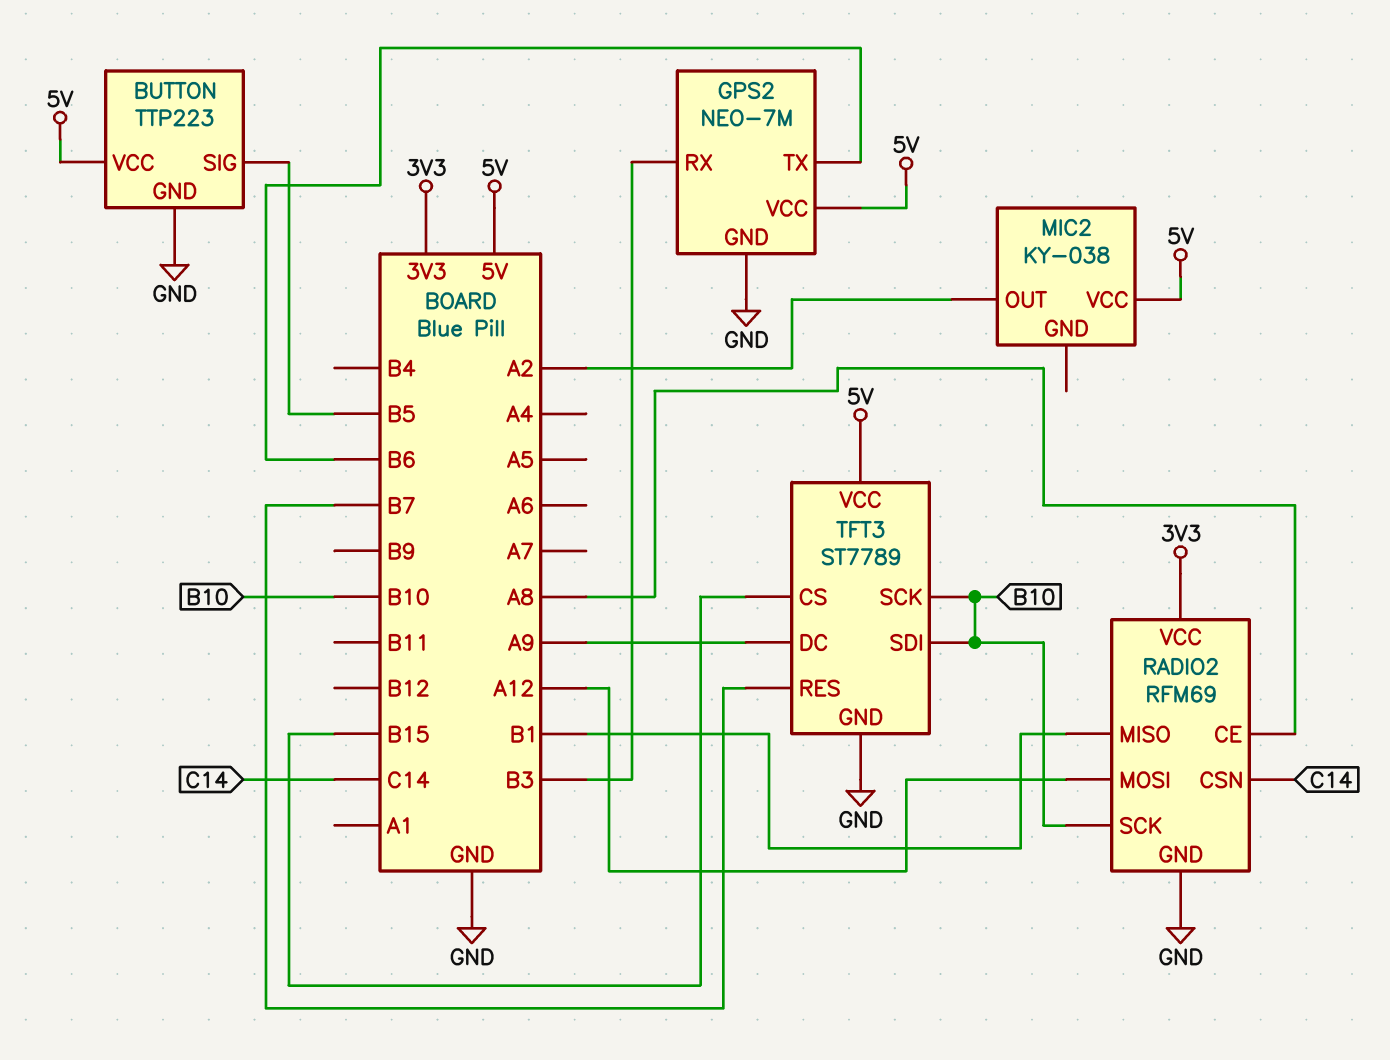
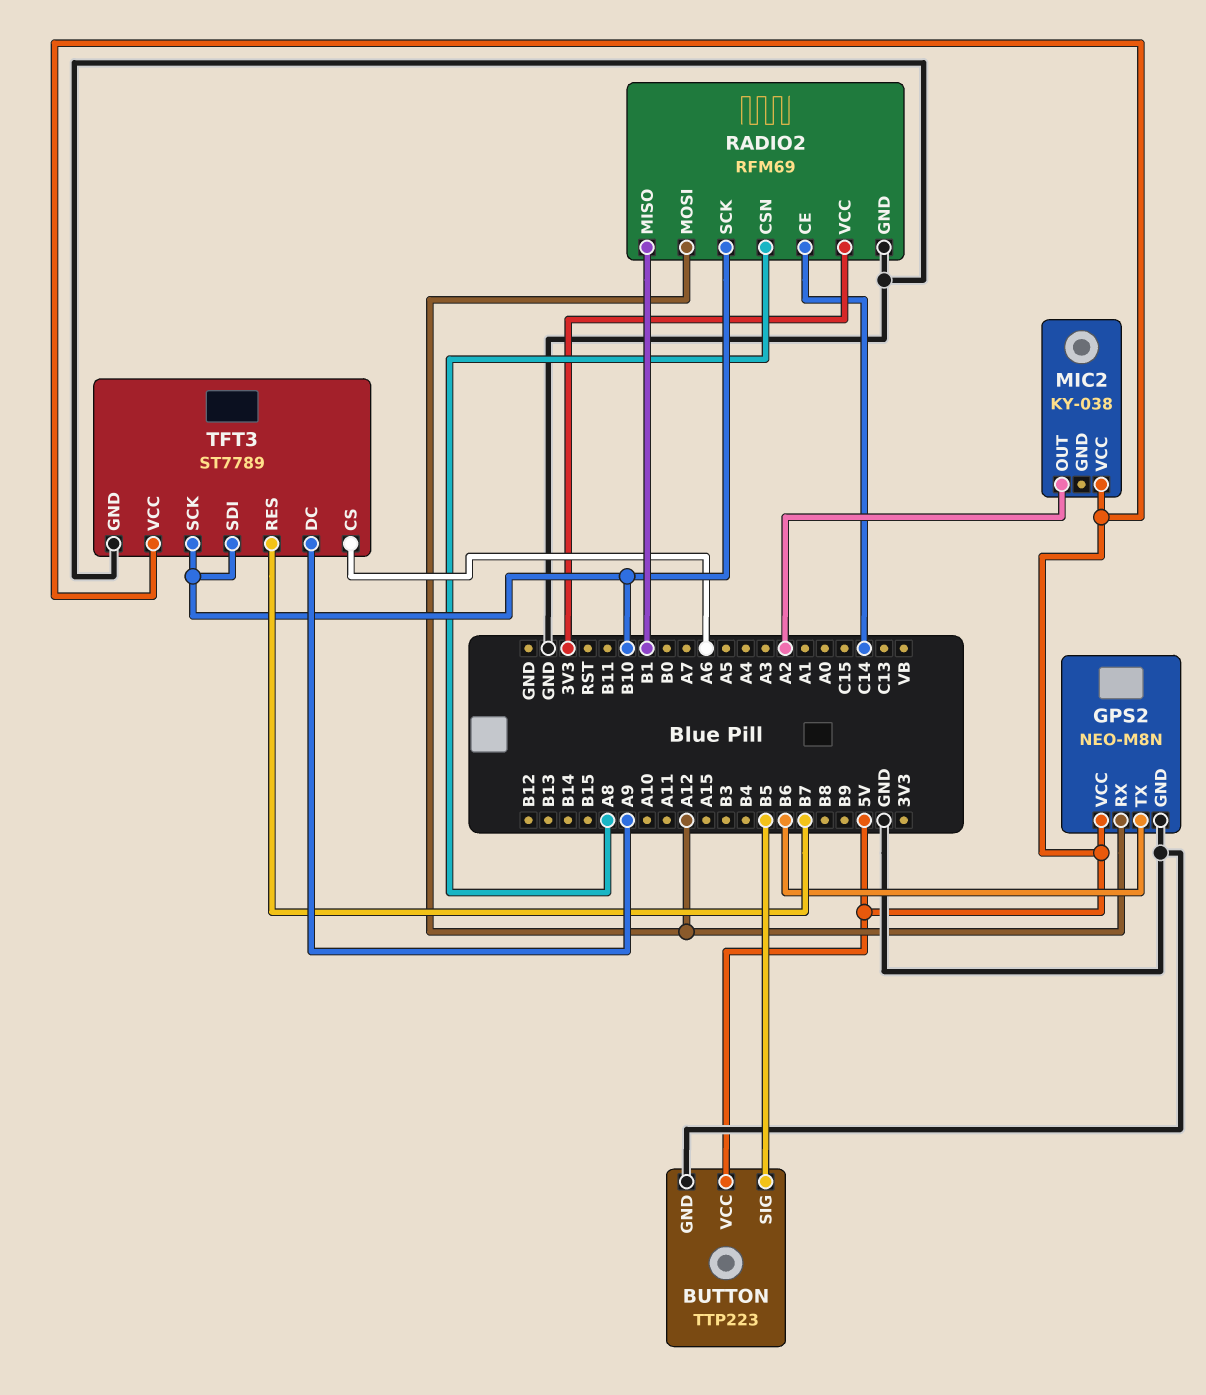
GPS2: NEO-7M -> NEO-M8N
GPS2 pin RX: B3 -> A12
RADIO2 pin CE: A8 -> C14
RADIO2 pin CSN: C14 -> A8
TFT3 pin CS: B15 -> A6

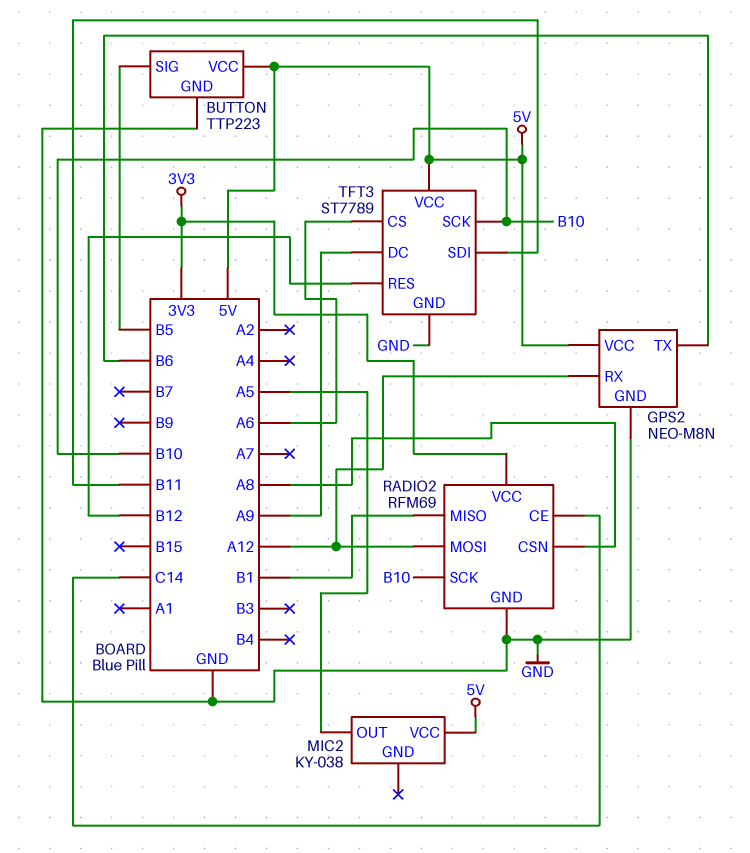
MIC2 pin OUT: A2 -> A5
TFT3 pin RES: B7 -> B12
TFT3 pin SDI: B10 -> B11

